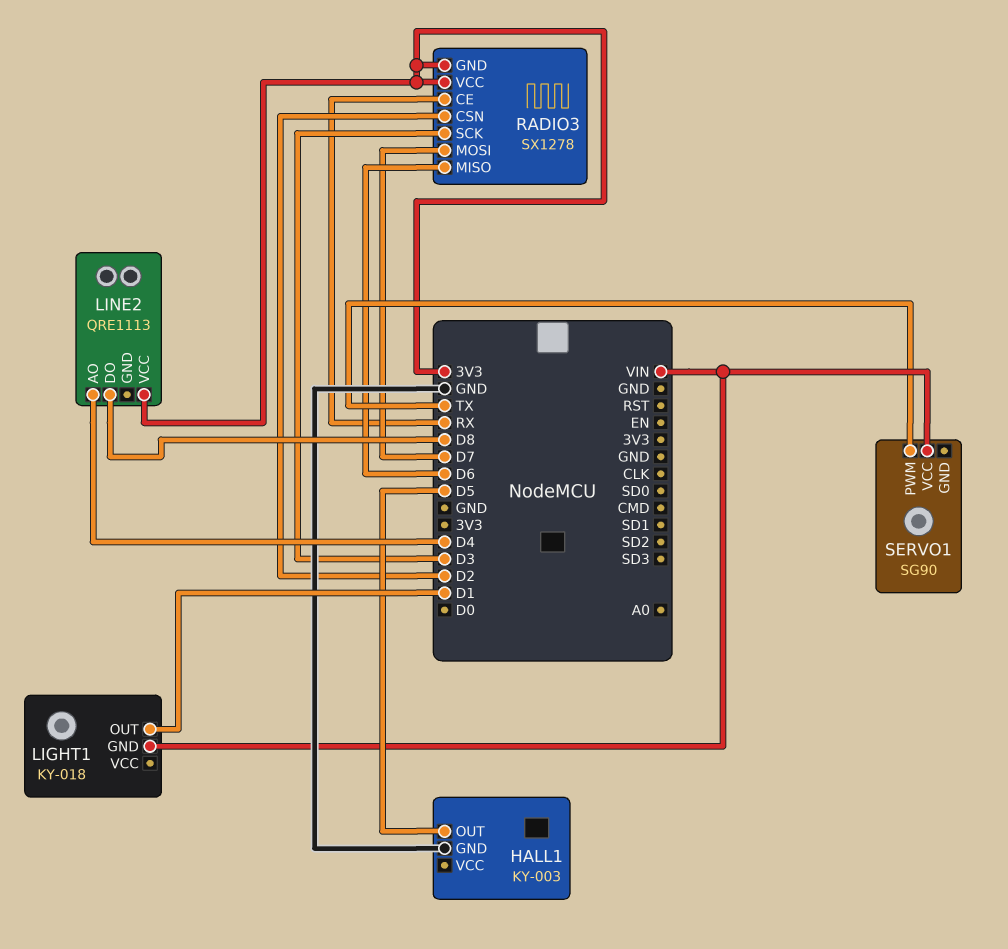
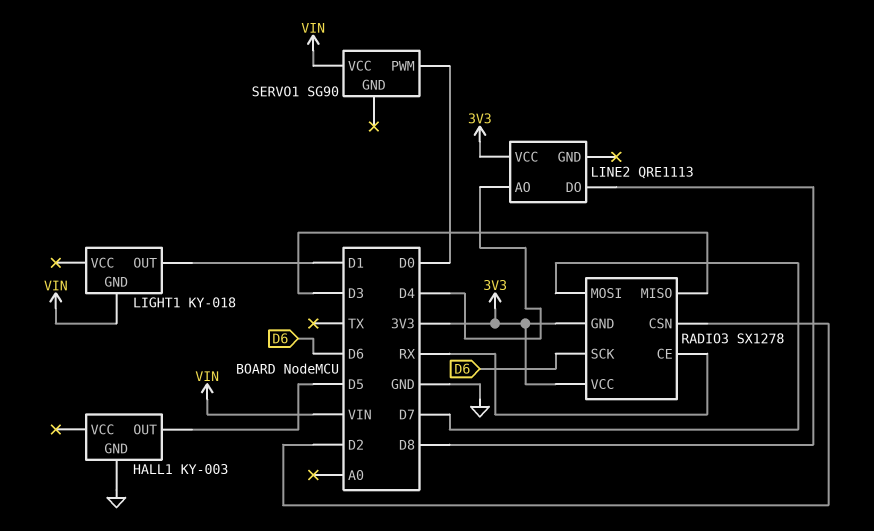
RADIO3 pin MISO: D6 -> D3
RADIO3 pin SCK: D3 -> D6
SERVO1 pin PWM: TX -> D0

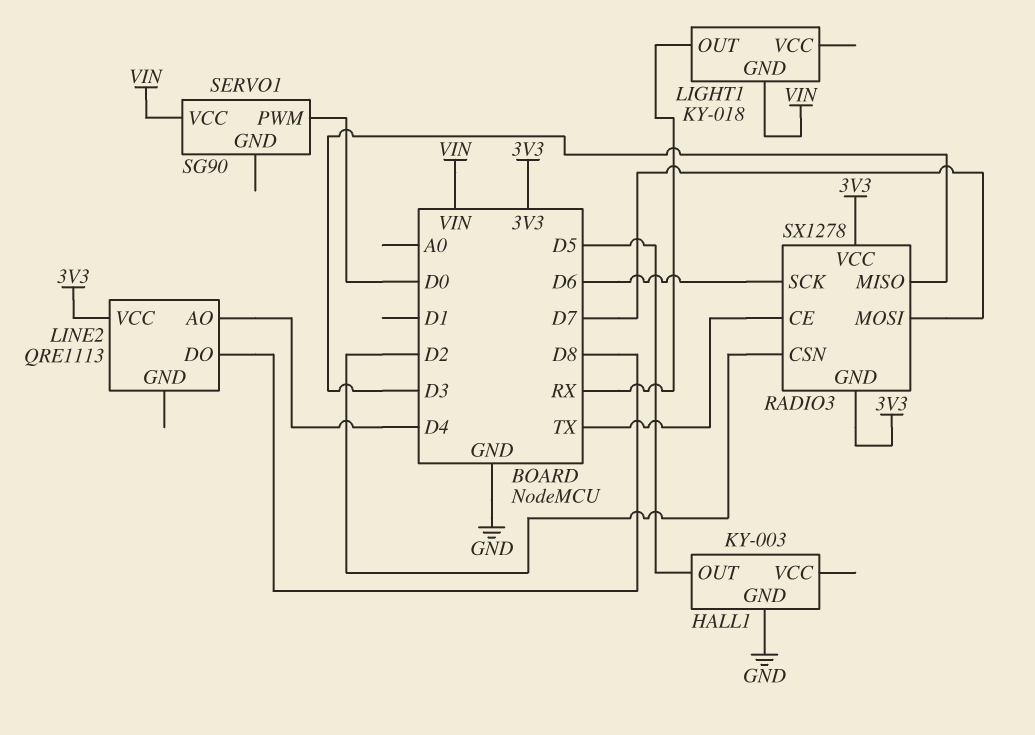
LIGHT1 pin OUT: D1 -> RX
RADIO3 pin CE: RX -> TX

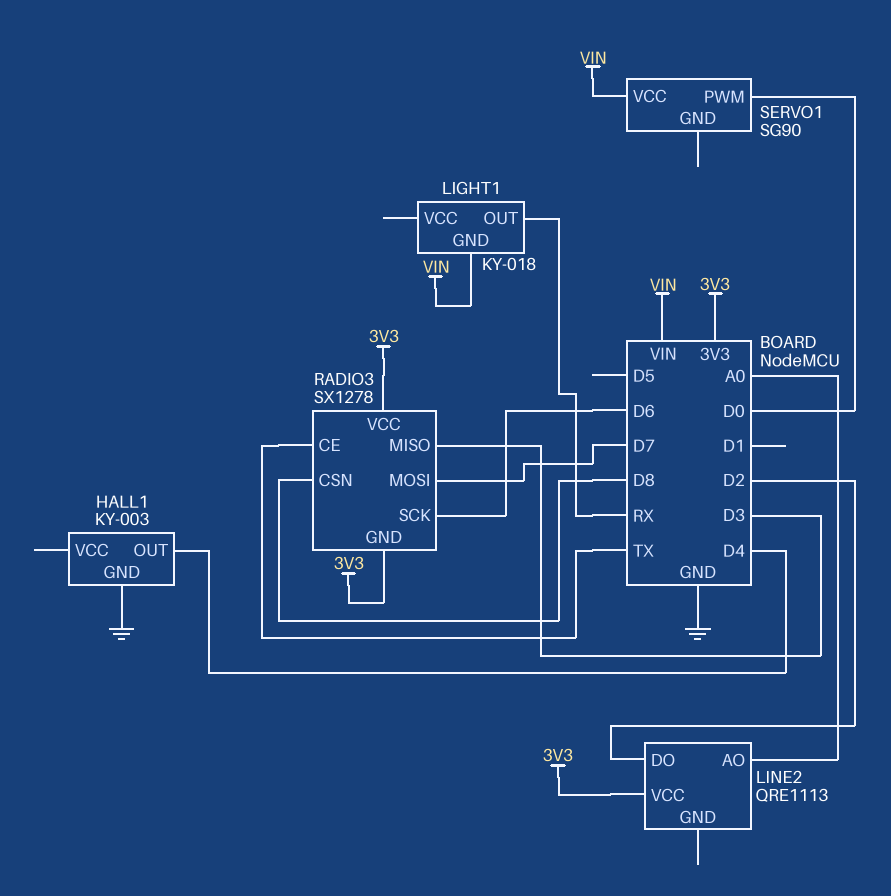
HALL1 pin OUT: D5 -> D4
LINE2 pin AO: D4 -> A0
LINE2 pin DO: D8 -> D2
RADIO3 pin CSN: D2 -> D8

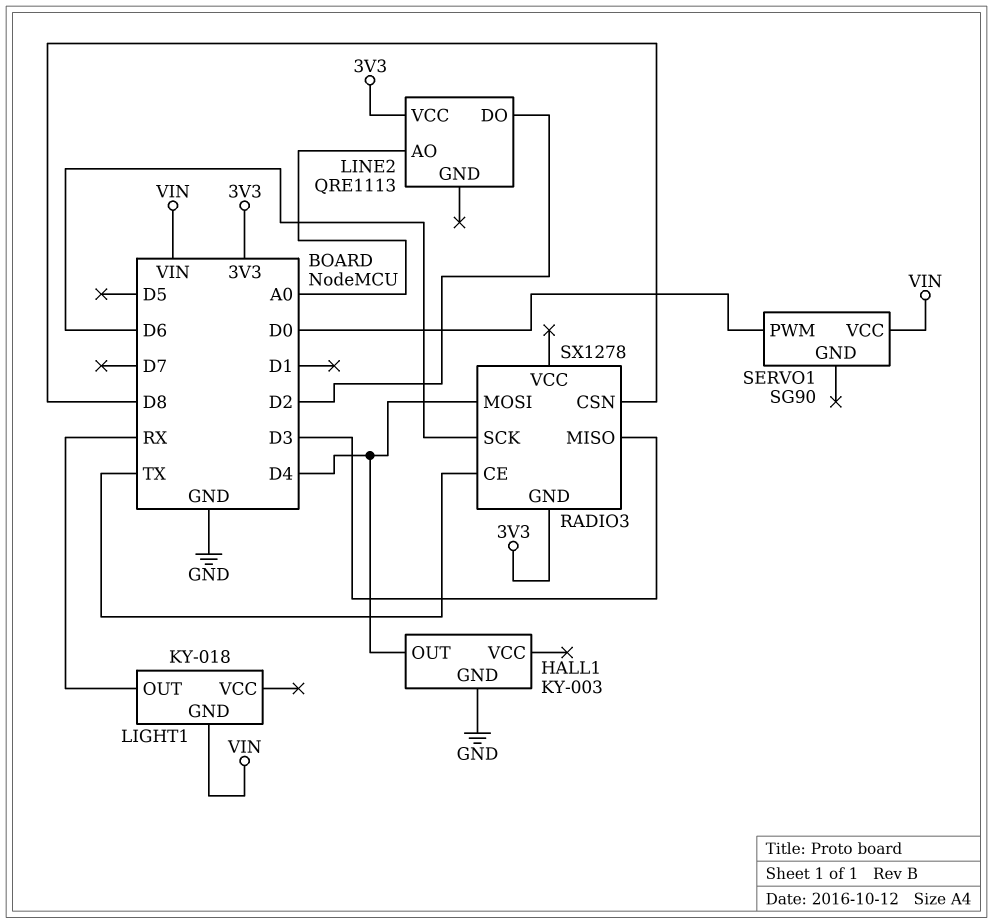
RADIO3 pin MOSI: D7 -> D4
RADIO3 pin VCC: 3V3 -> none

